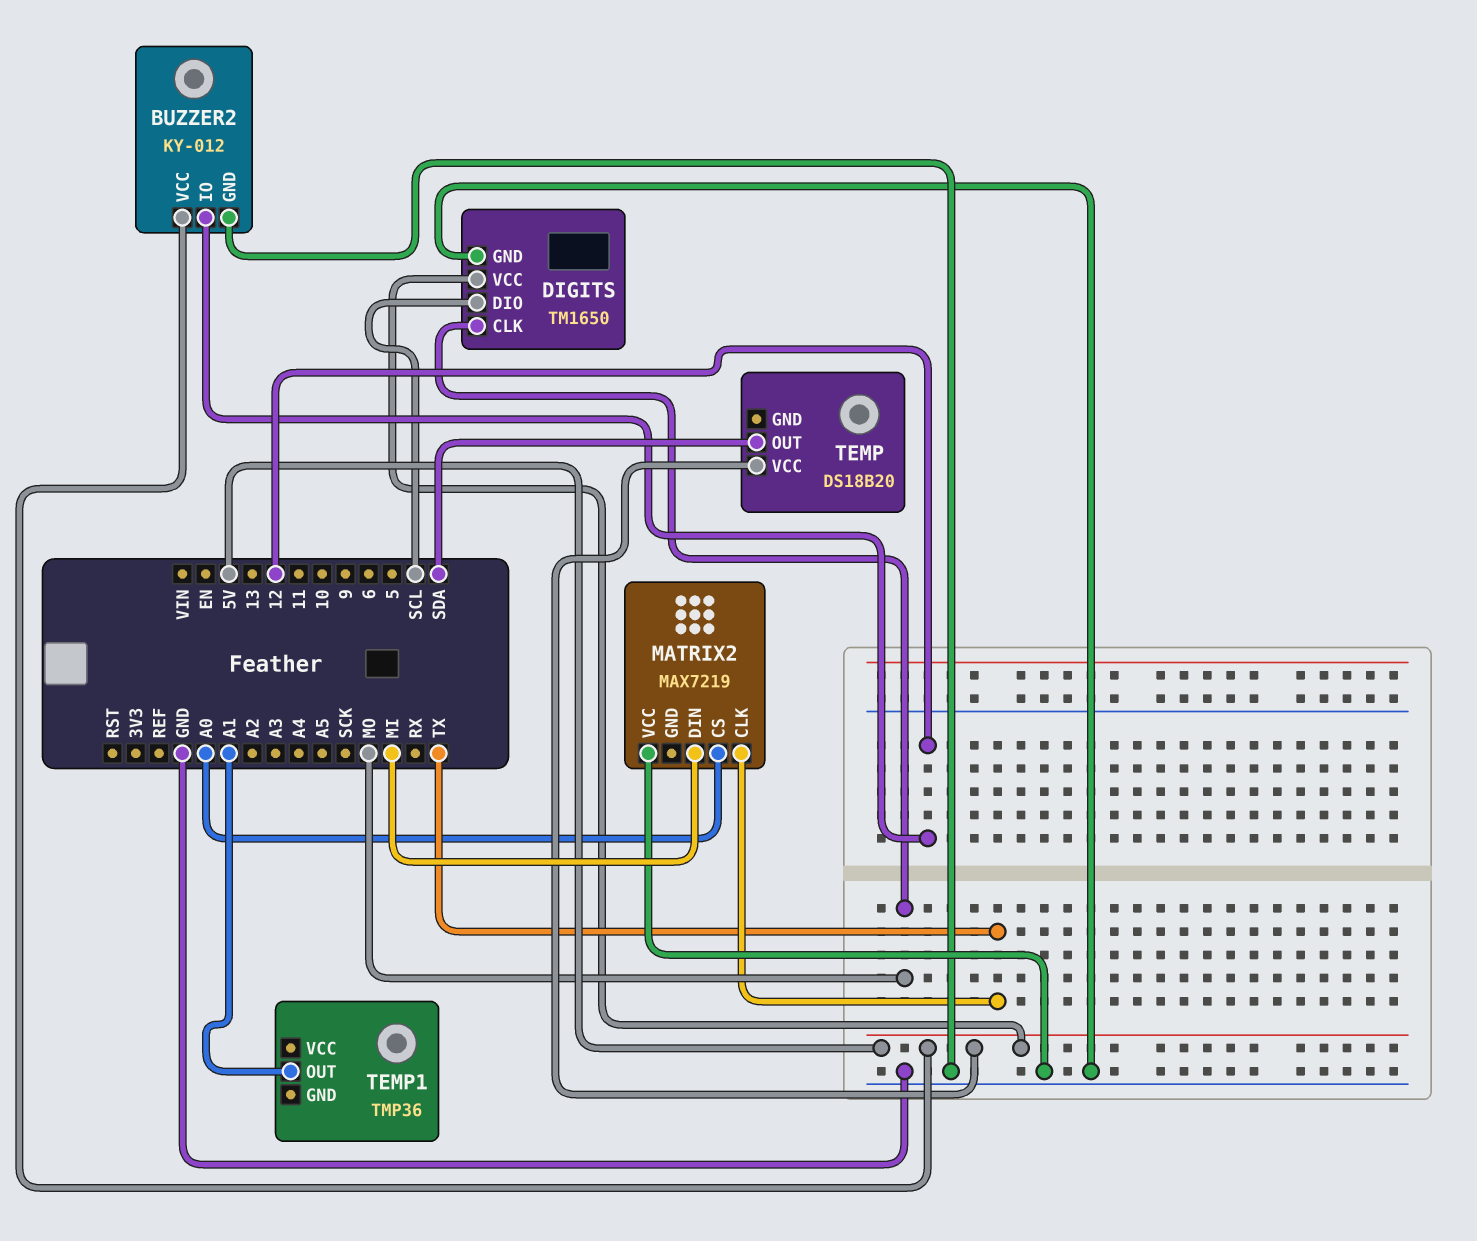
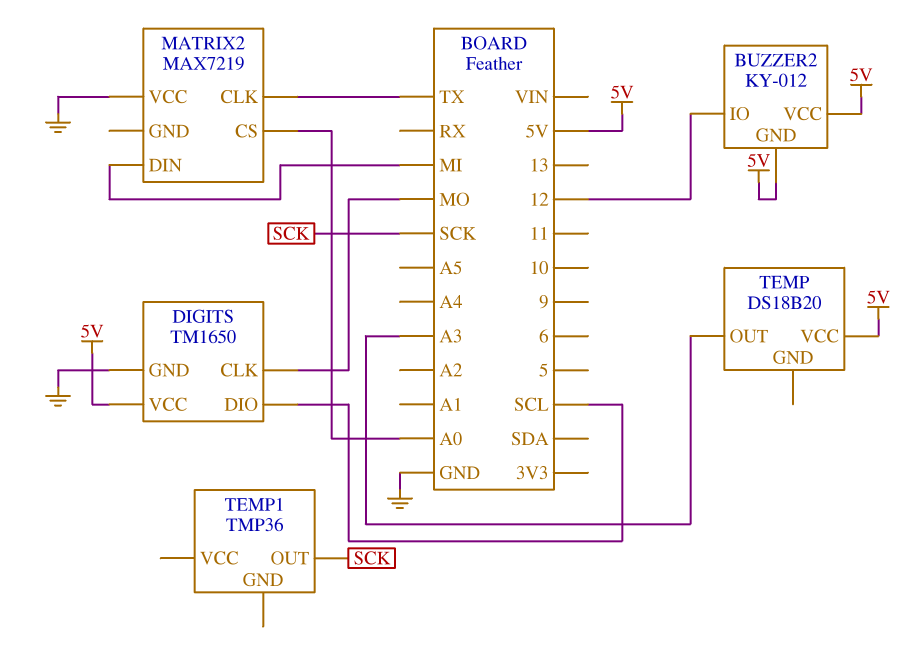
BUZZER2 pin GND: GND -> 5V
TEMP pin OUT: SDA -> A3
TEMP1 pin OUT: A1 -> SCK

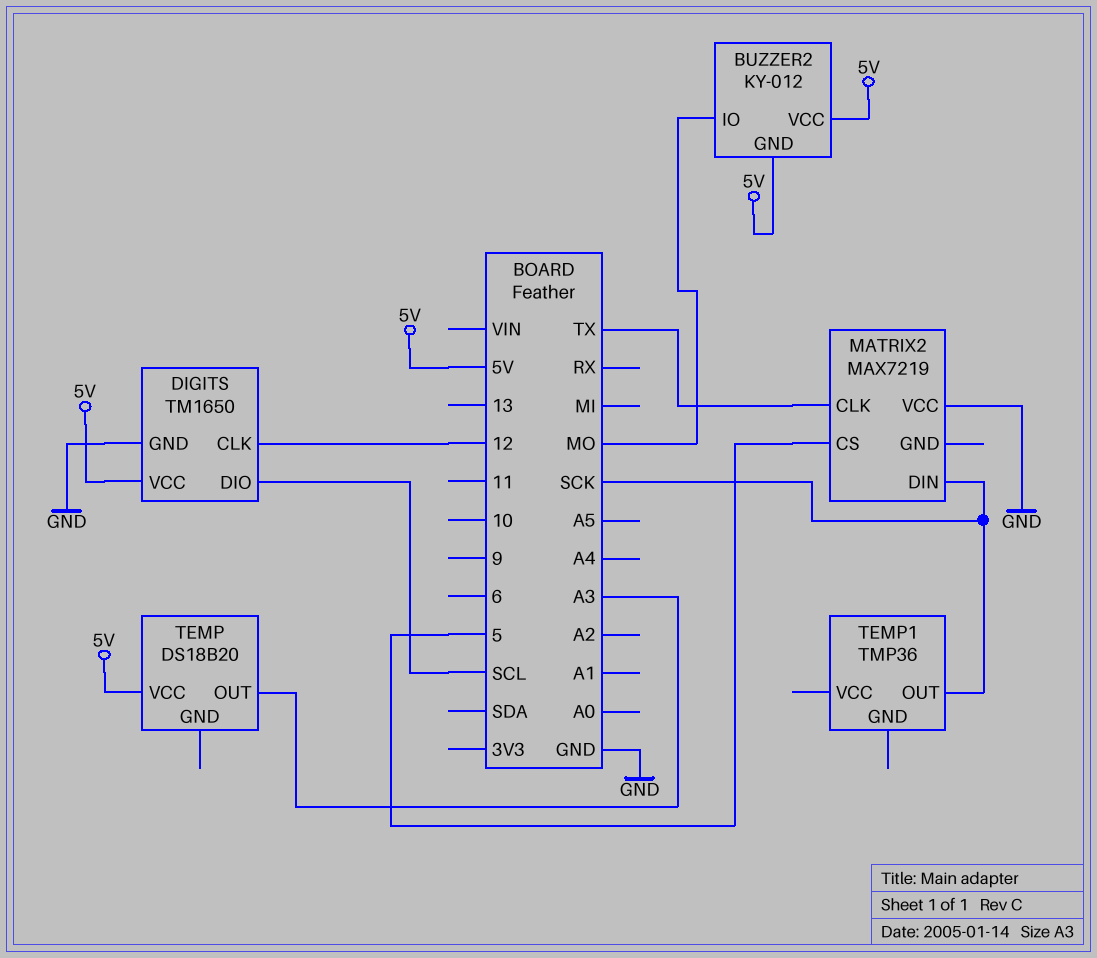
BUZZER2 pin IO: 12 -> MO
DIGITS pin CLK: MO -> 12
MATRIX2 pin CS: A0 -> 5
MATRIX2 pin DIN: MI -> SCK

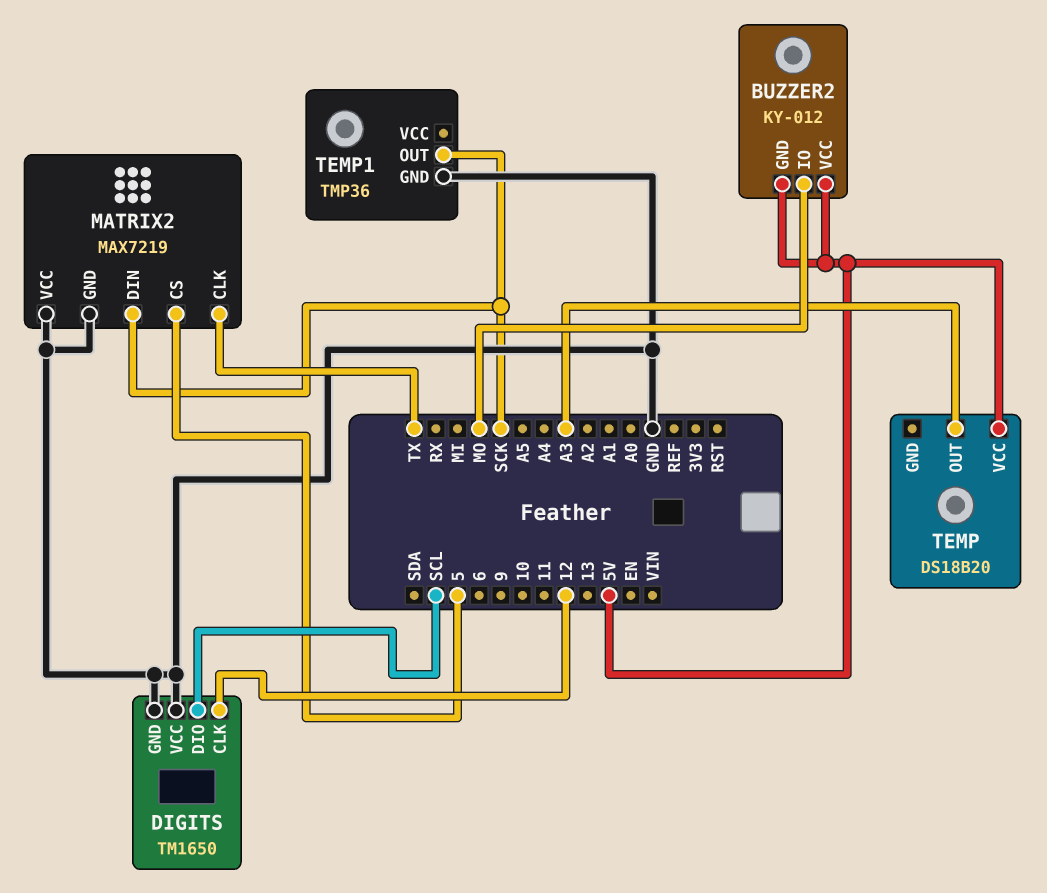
DIGITS pin VCC: 5V -> GND
MATRIX2 pin GND: none -> GND
TEMP1 pin GND: none -> GND

